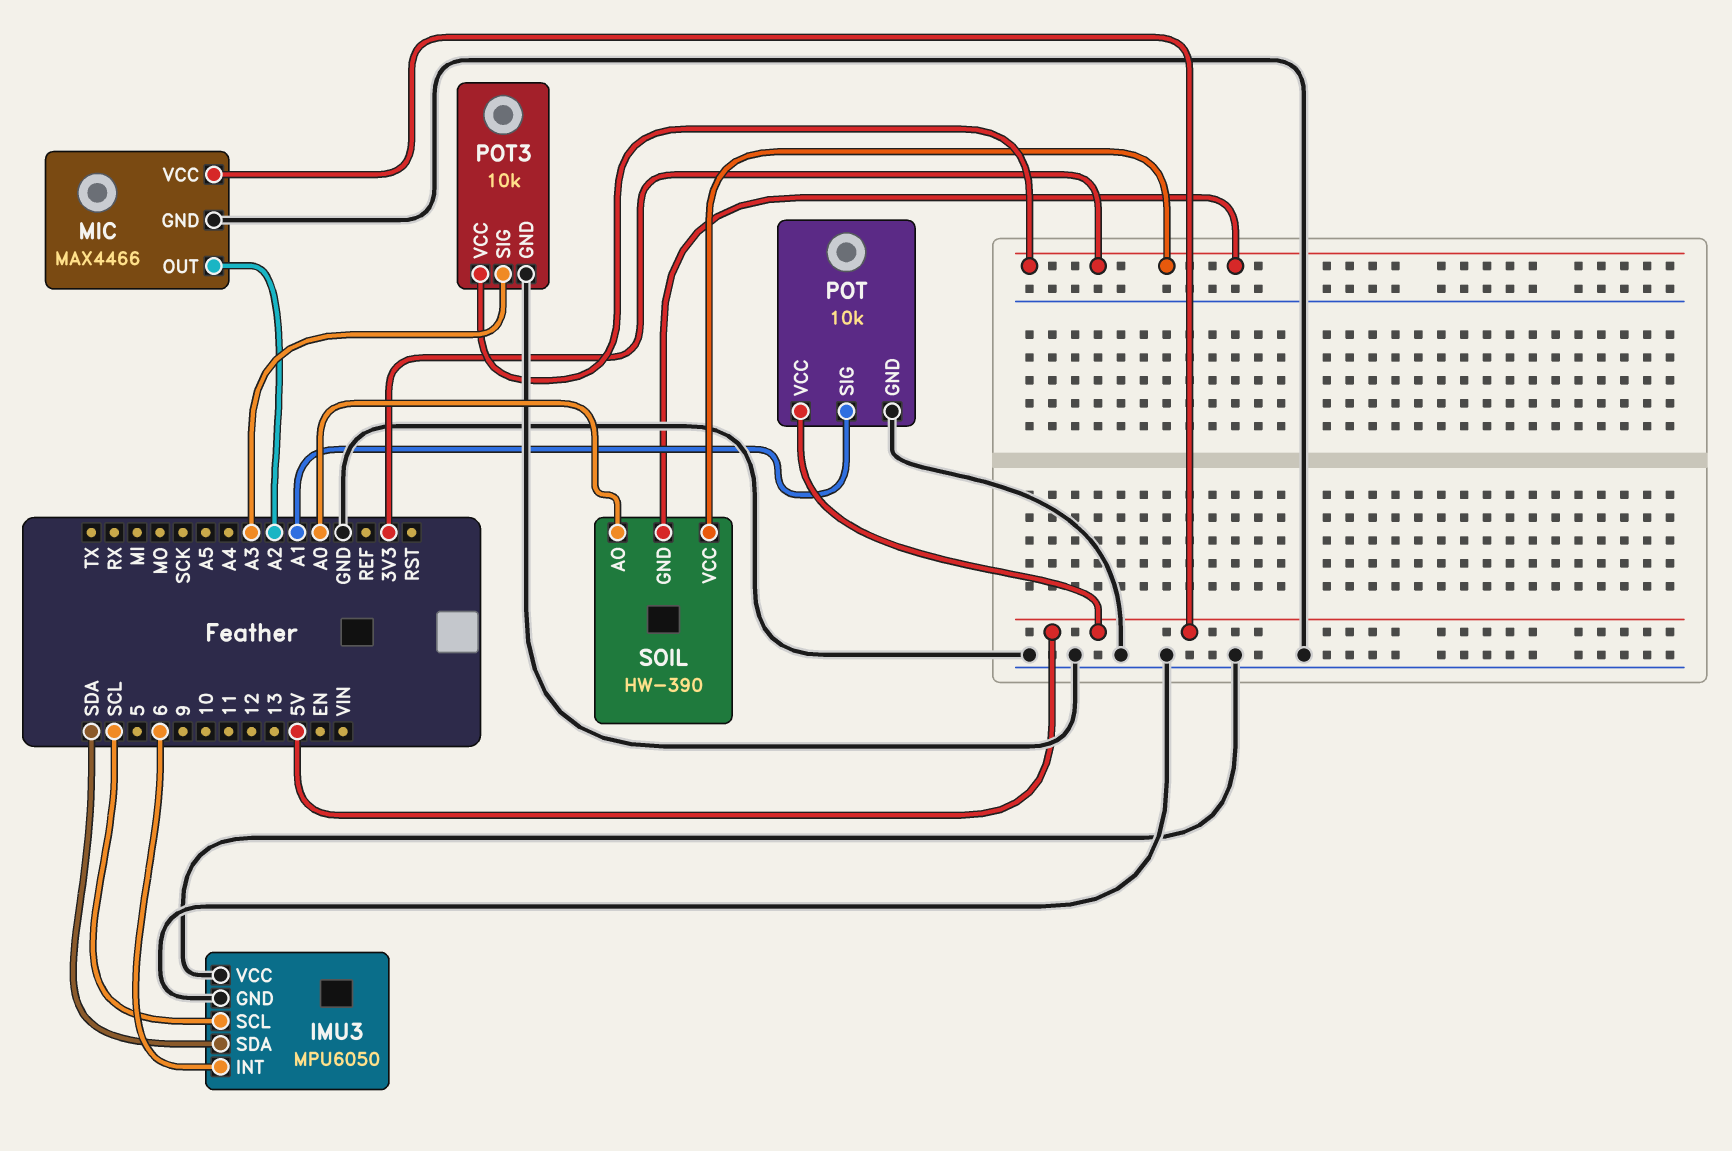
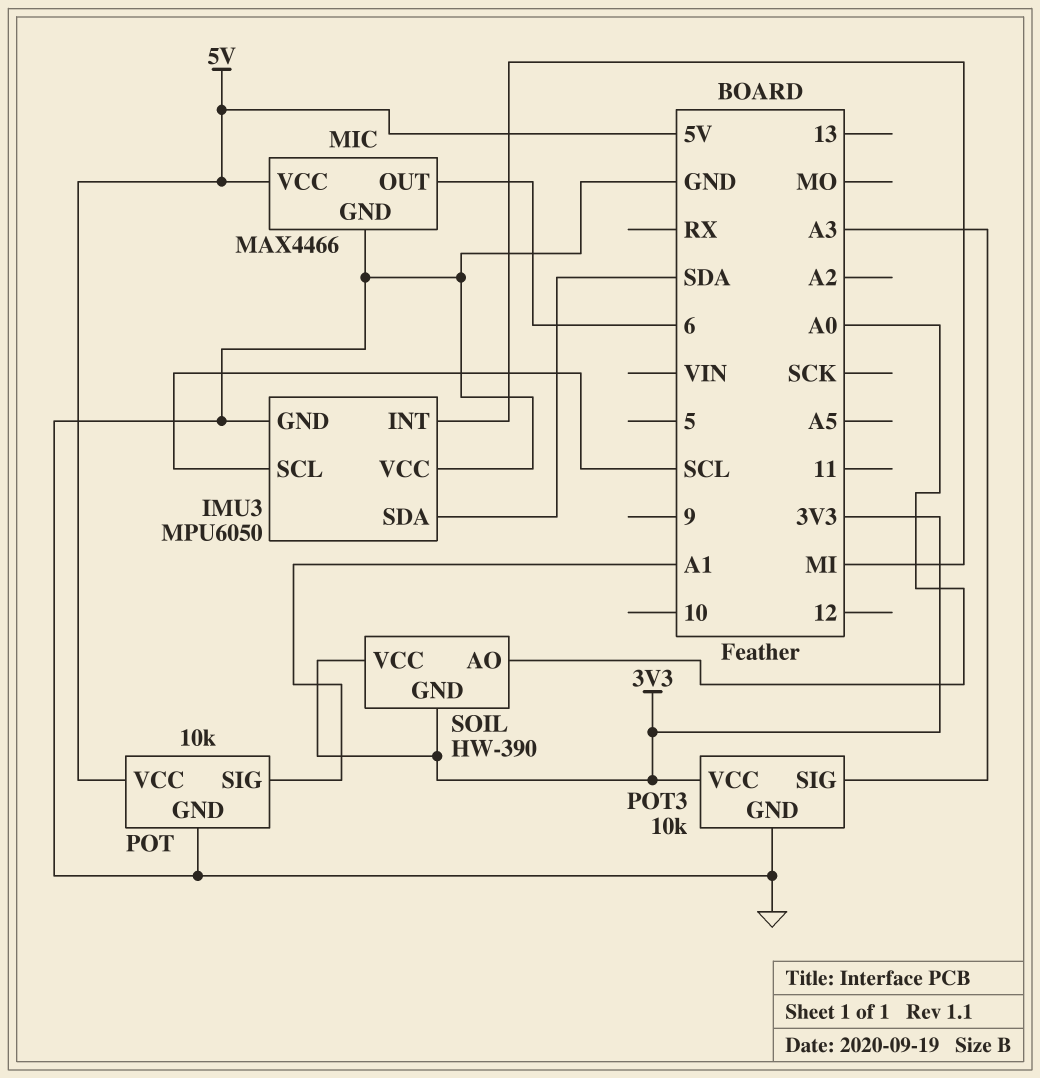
IMU3 pin INT: 6 -> MI
MIC pin OUT: A2 -> 6

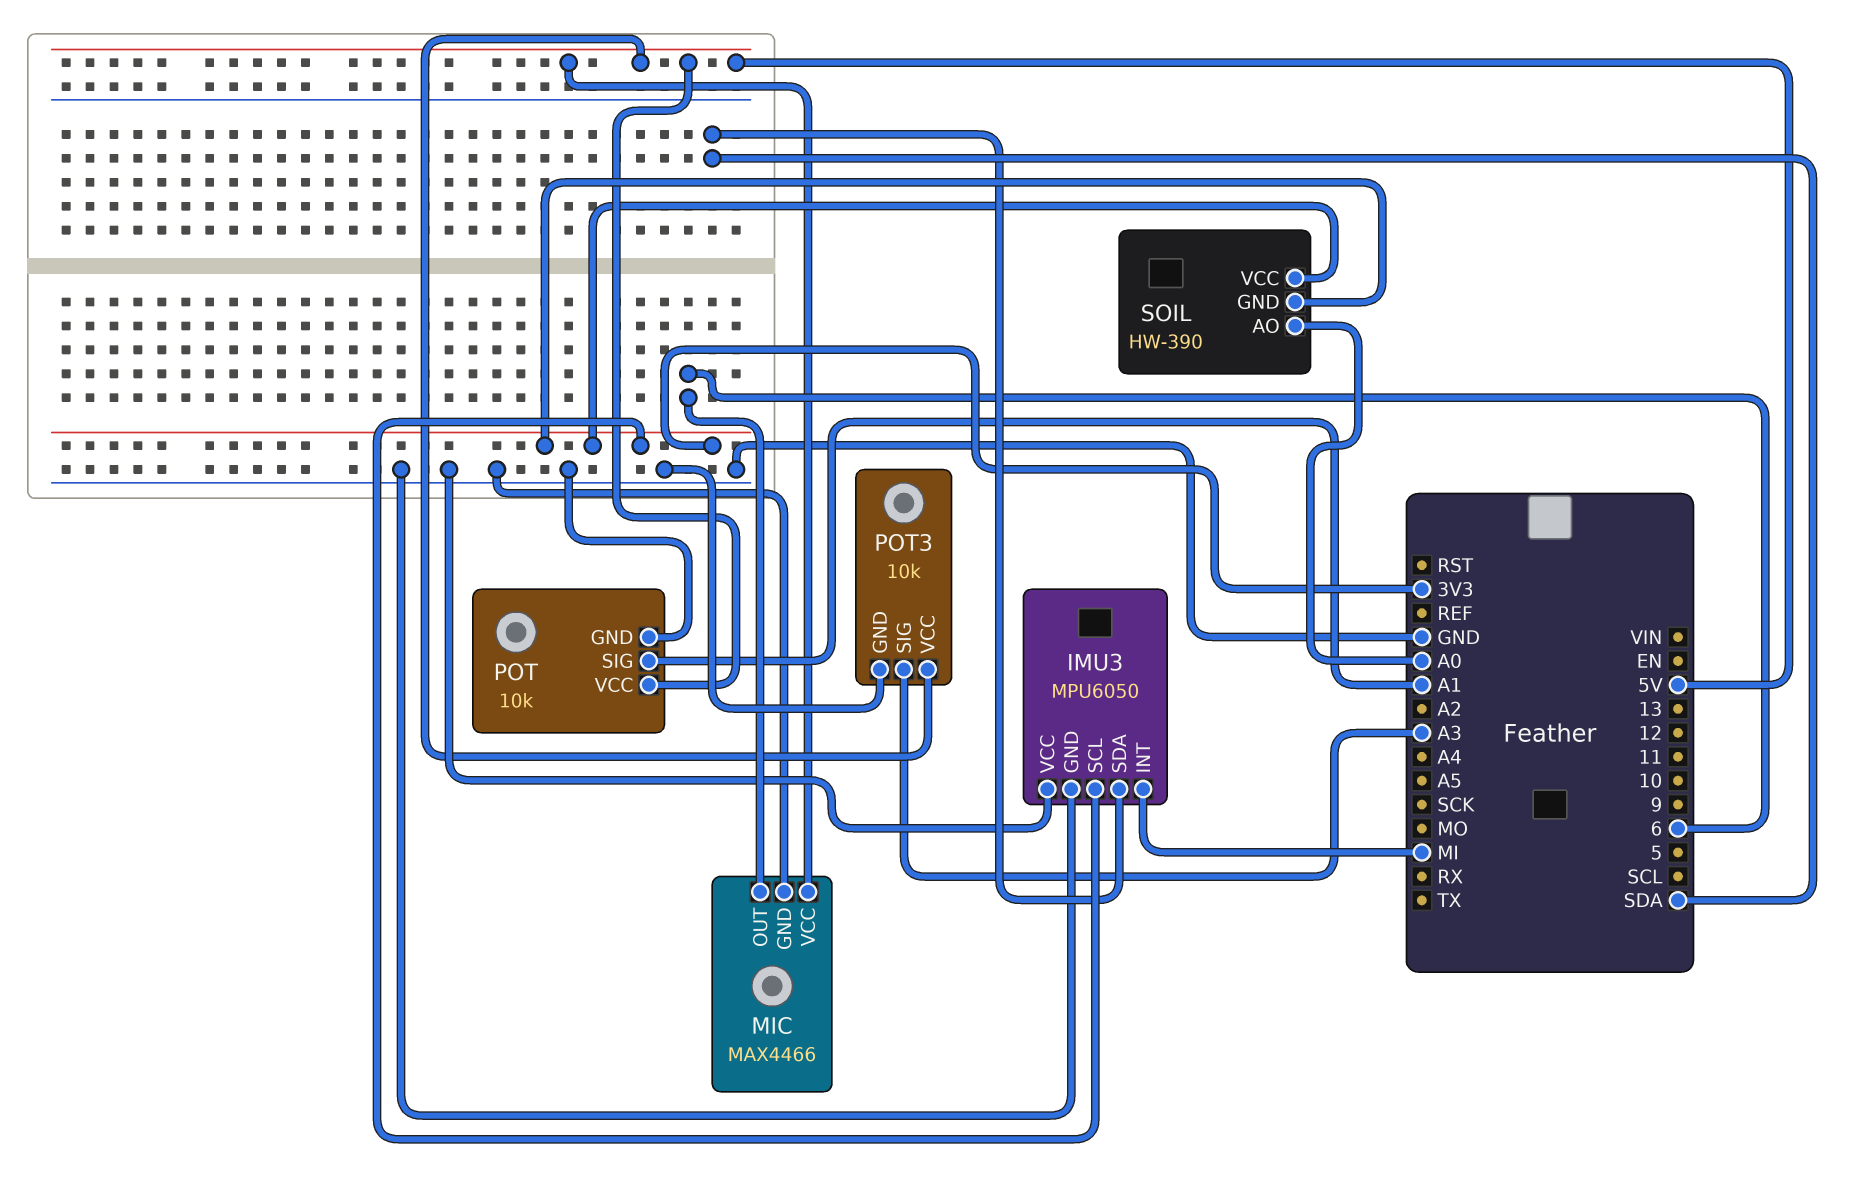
IMU3 pin SCL: SCL -> 3V3
POT3 pin VCC: 3V3 -> 5V

